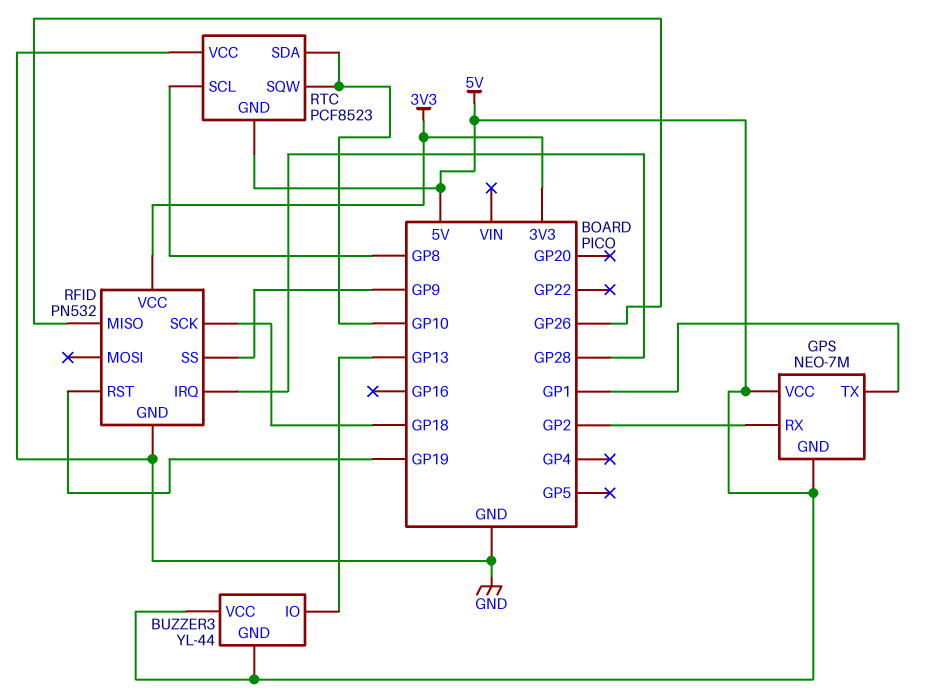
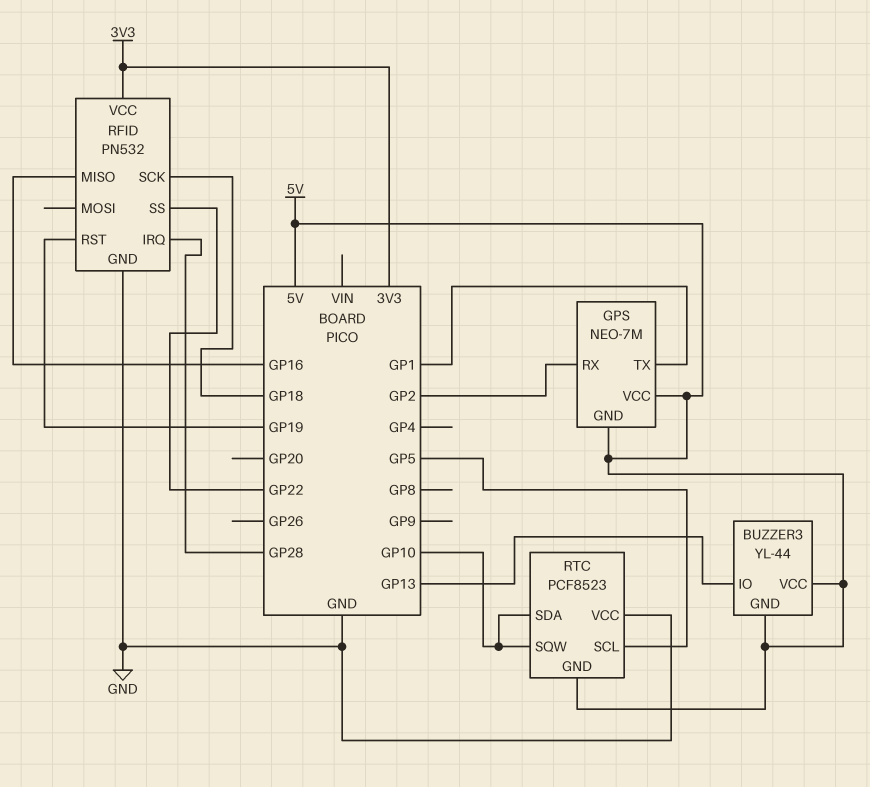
RFID pin MISO: GP26 -> GP16
RFID pin SS: GP9 -> GP22
RTC pin SCL: GP8 -> GP5

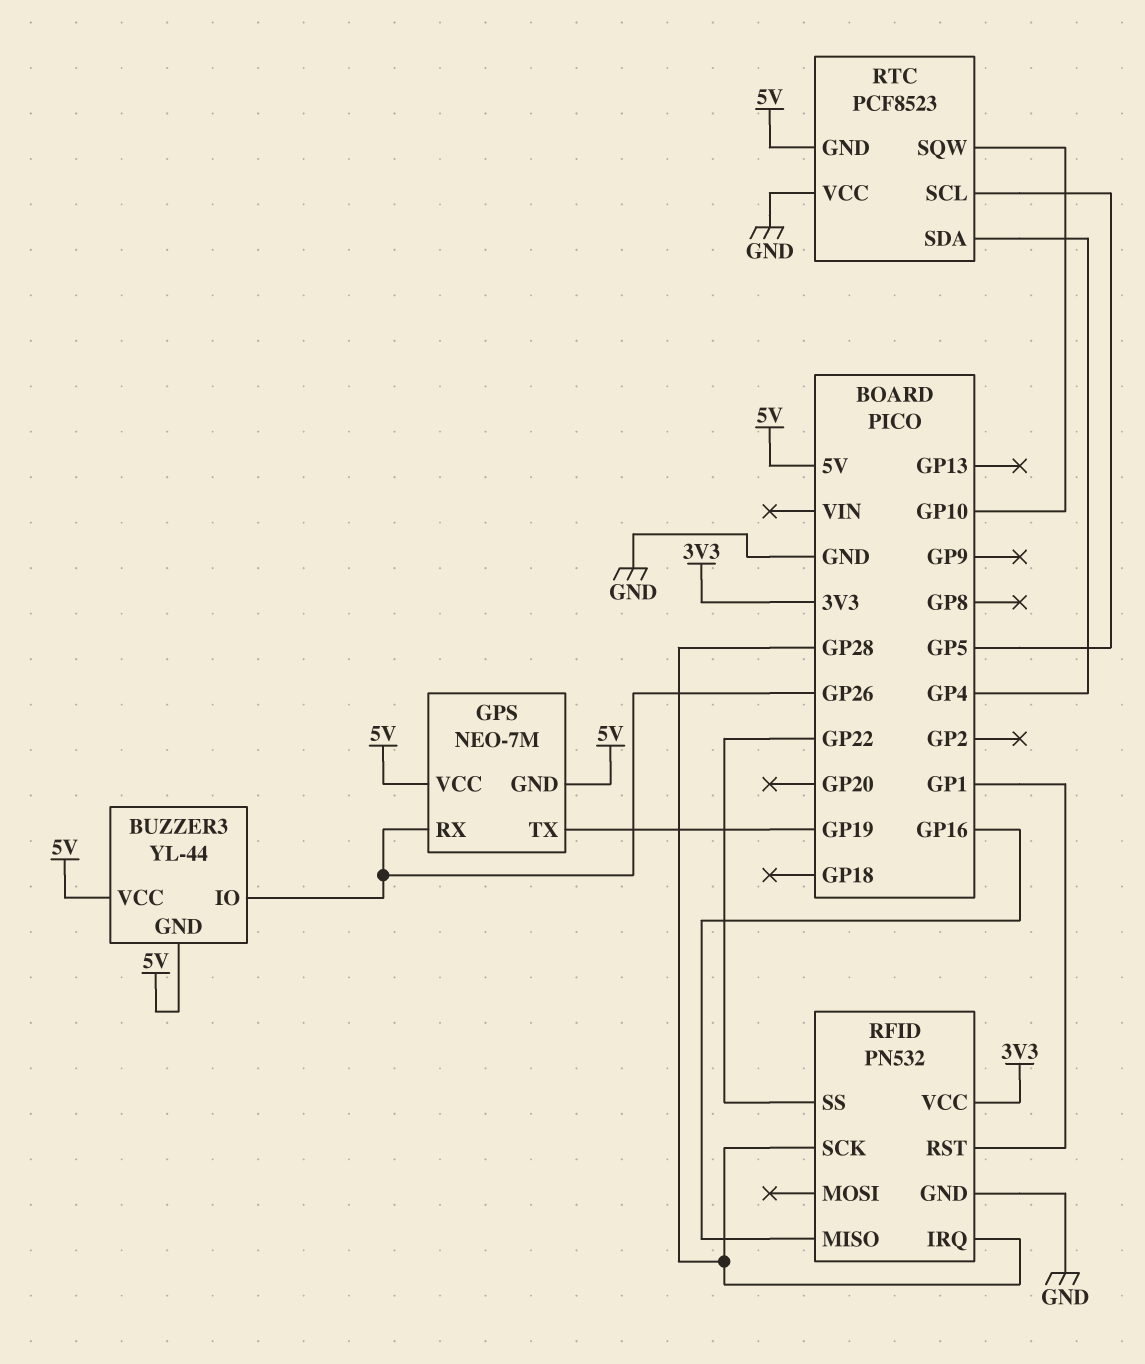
BUZZER3 pin IO: GP13 -> GP26
GPS pin RX: GP2 -> GP26
GPS pin TX: GP1 -> GP19
RFID pin RST: GP19 -> GP1
RFID pin SCK: GP18 -> GP28
RTC pin SDA: GP10 -> GP4

